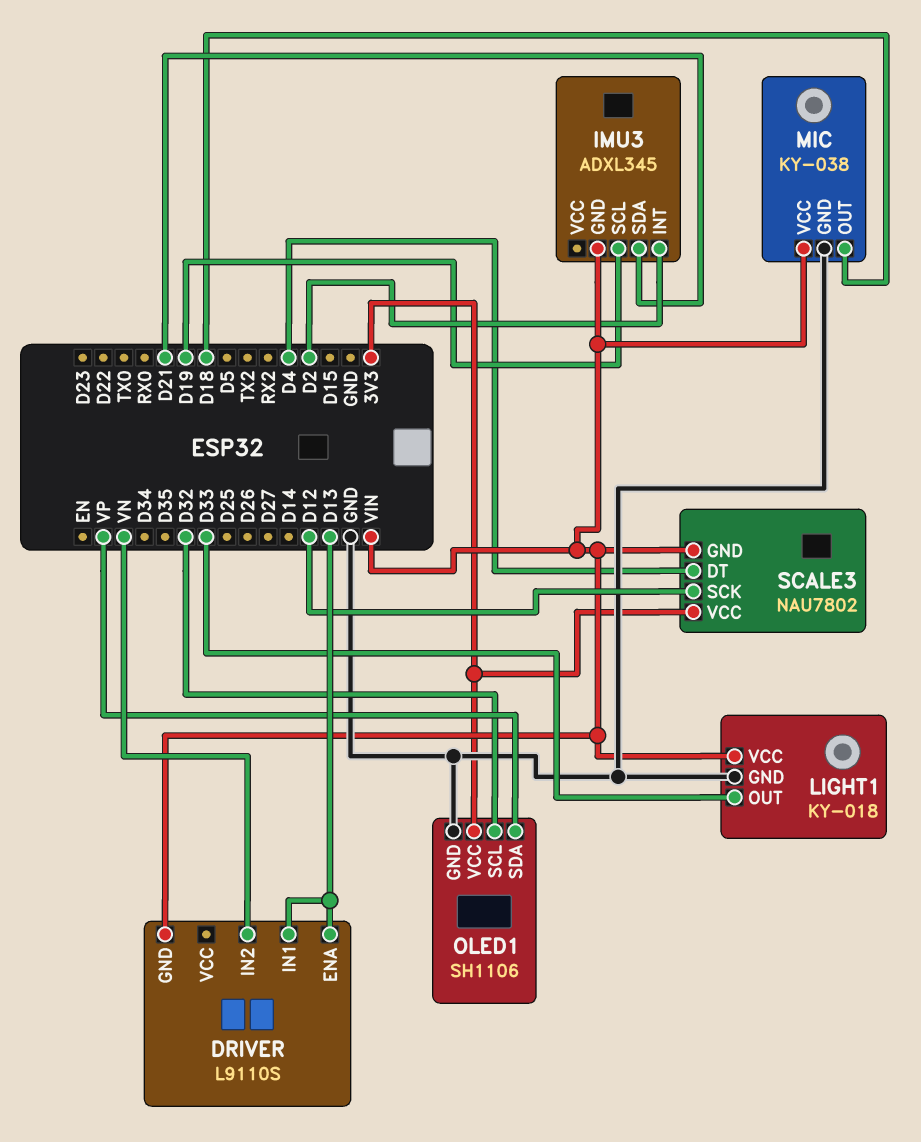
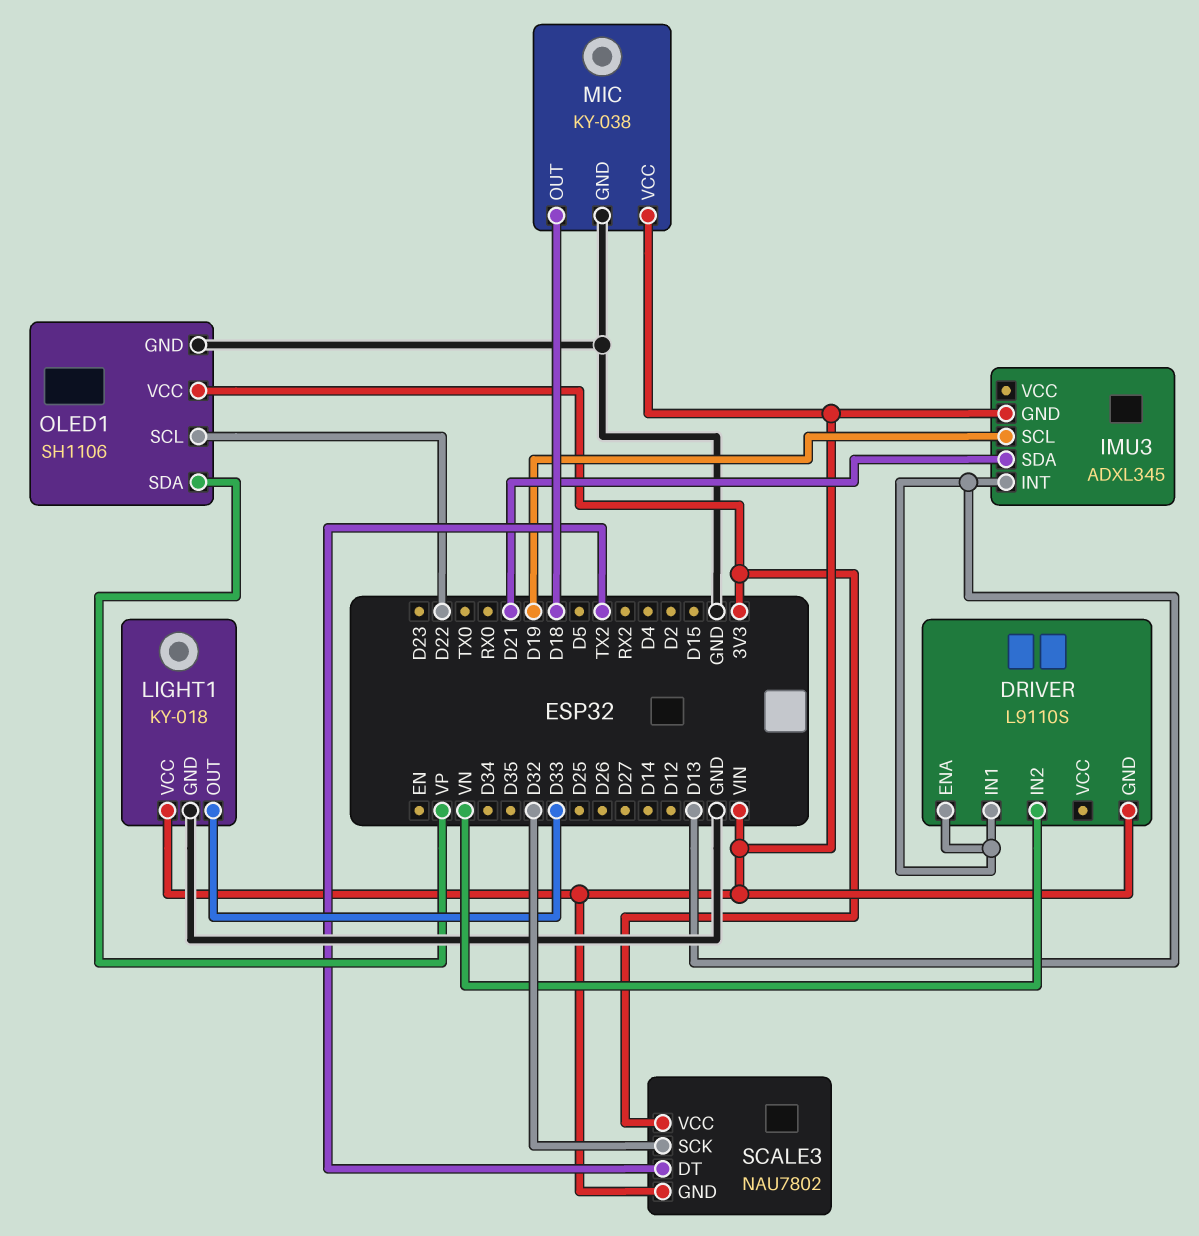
IMU3 pin INT: D2 -> D13
OLED1 pin SCL: D32 -> D22
SCALE3 pin DT: D4 -> TX2
SCALE3 pin SCK: D12 -> D32

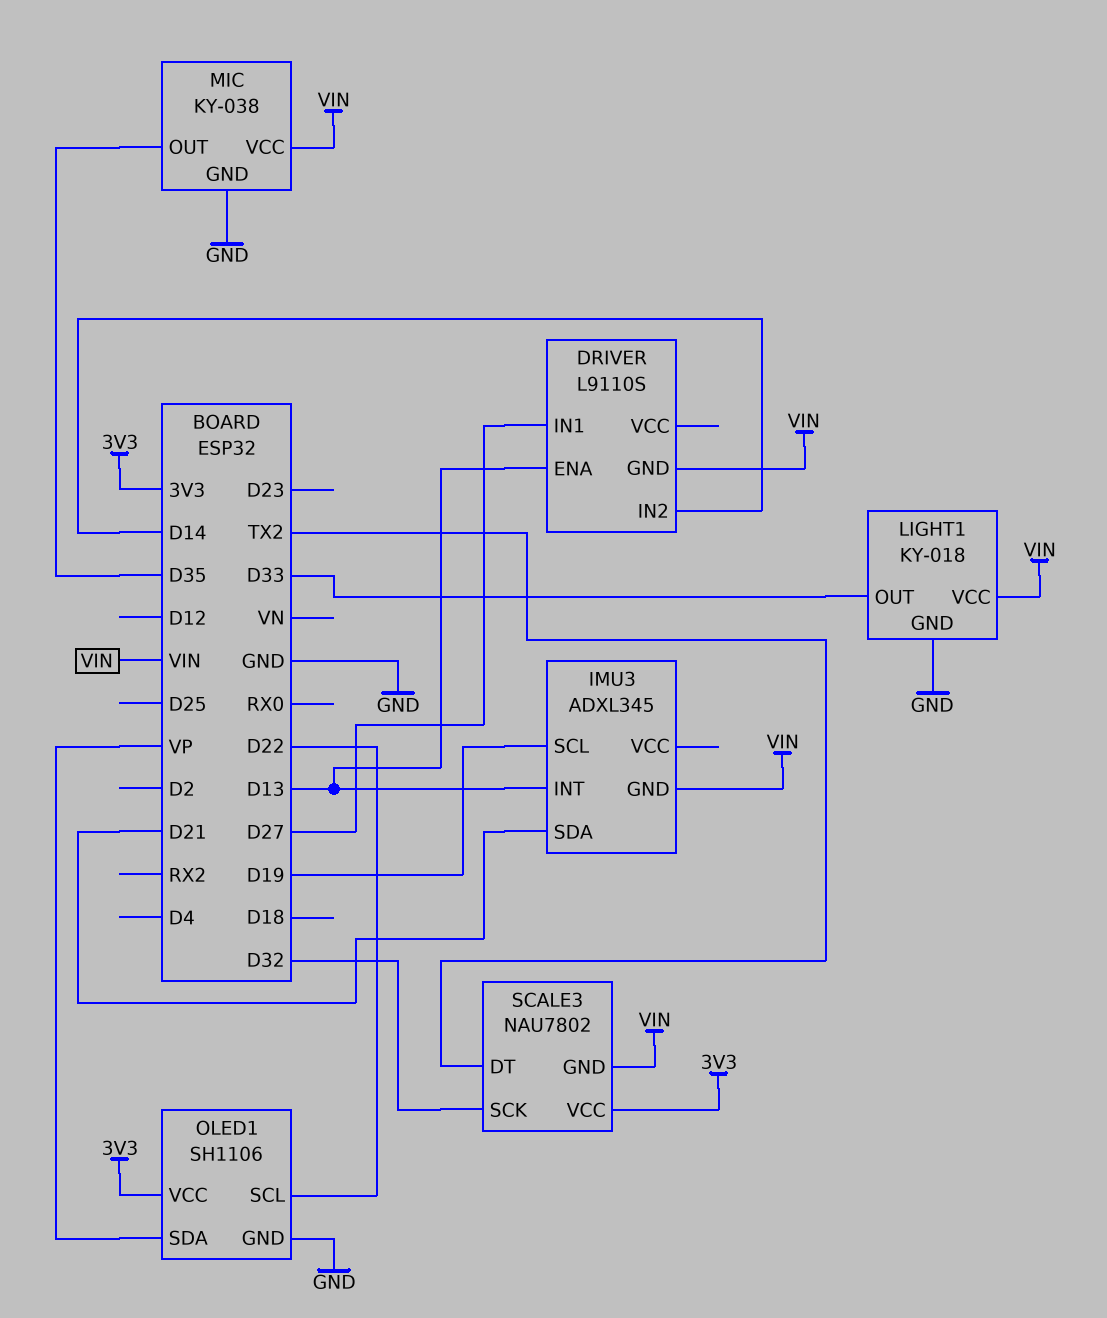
DRIVER pin IN1: D13 -> D27
DRIVER pin IN2: VN -> D14
MIC pin OUT: D18 -> D35

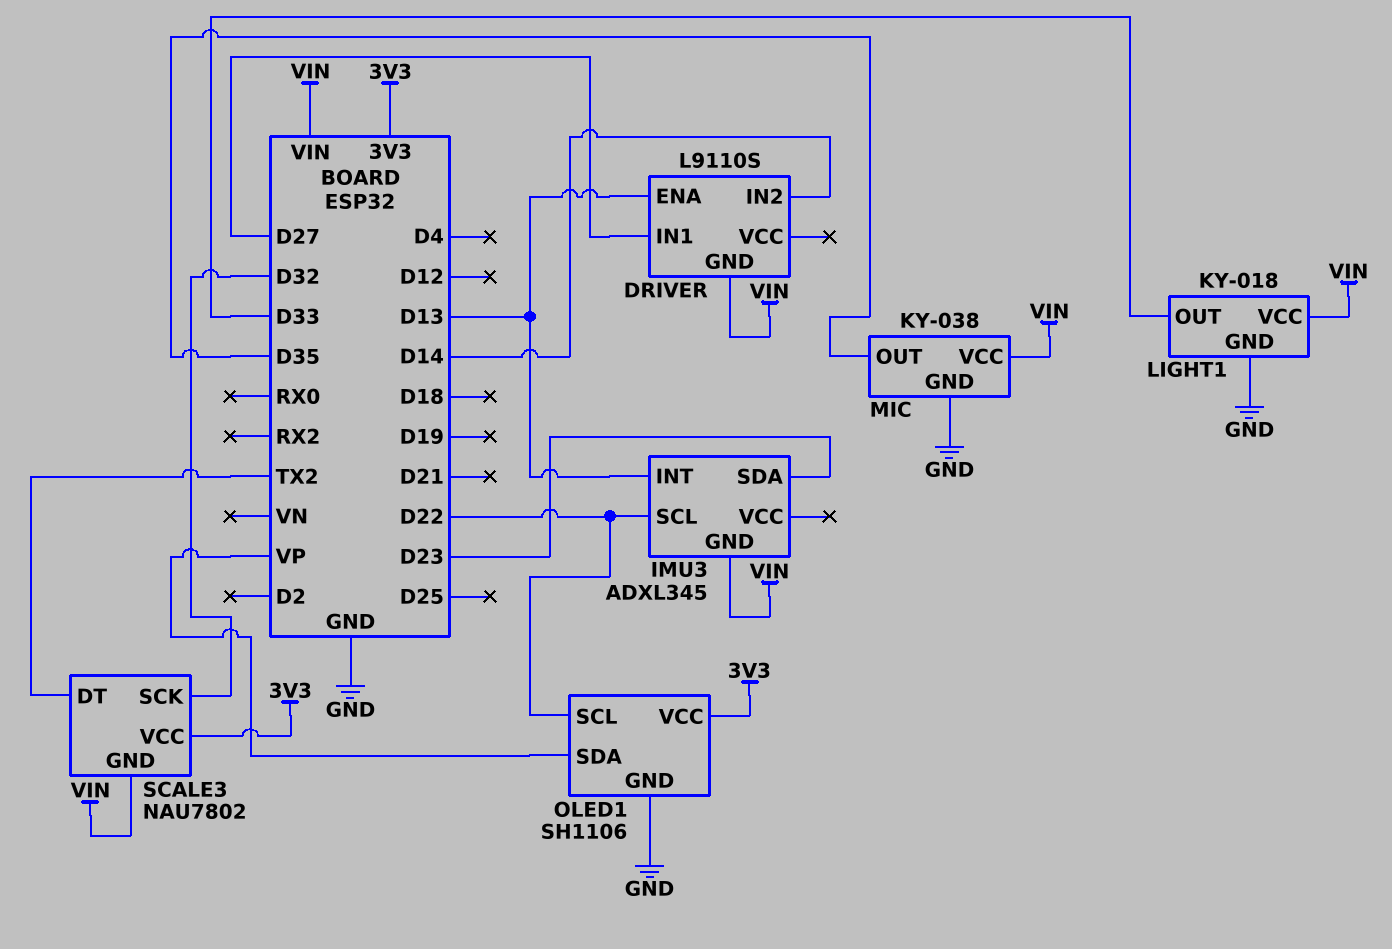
IMU3 pin SCL: D19 -> D22
IMU3 pin SDA: D21 -> D23

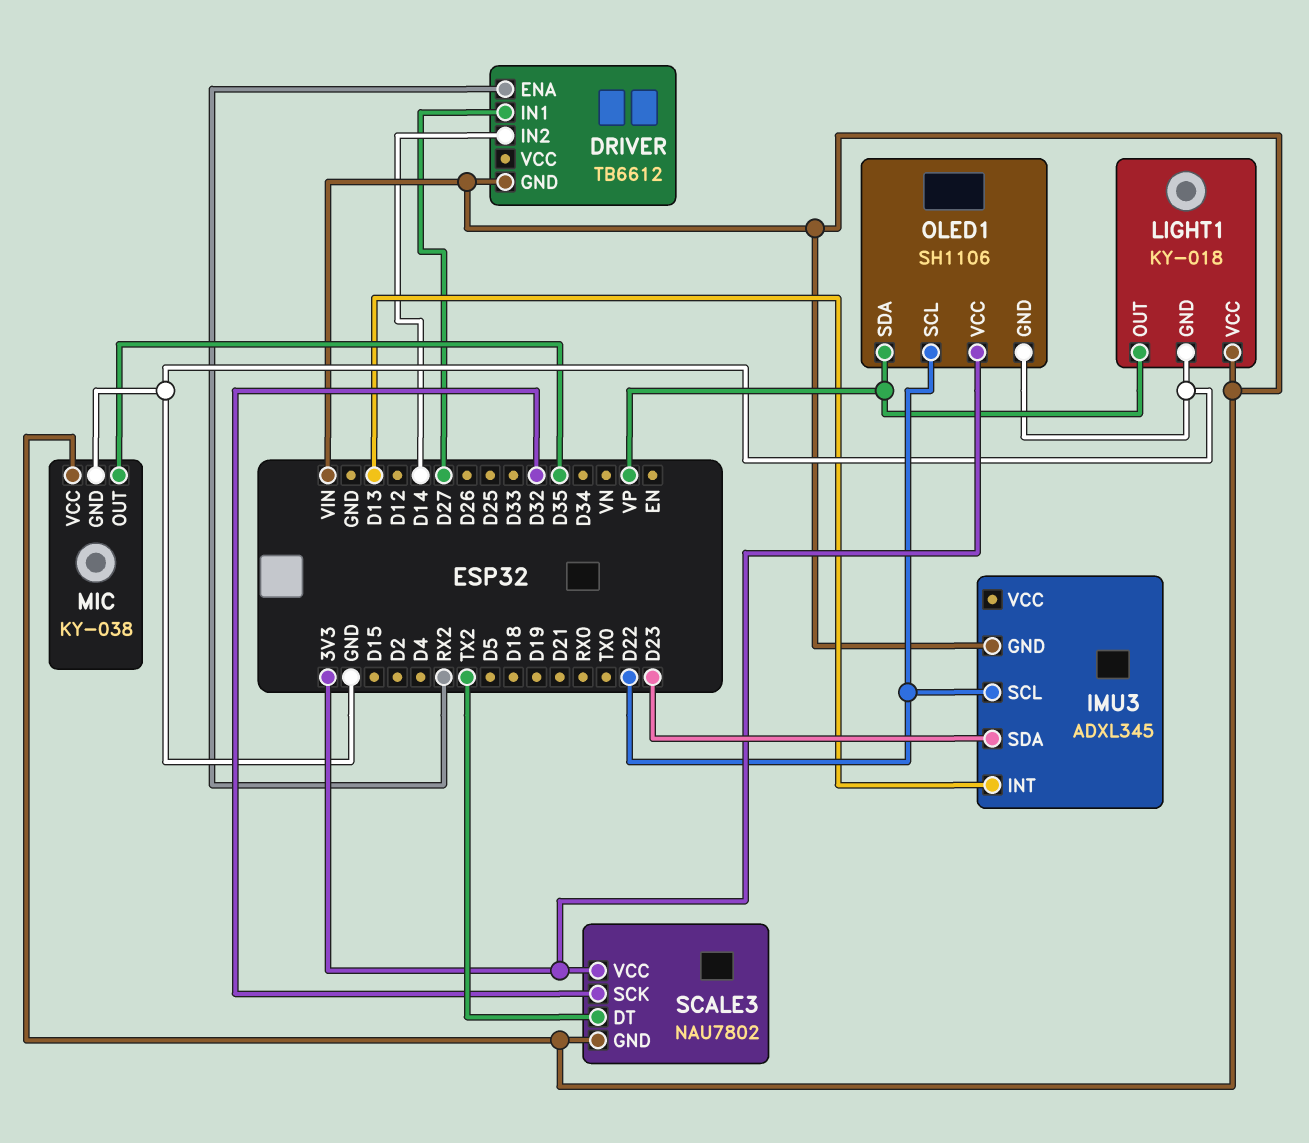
DRIVER: L9110S -> TB6612
DRIVER pin ENA: D13 -> RX2
LIGHT1 pin OUT: D33 -> VP

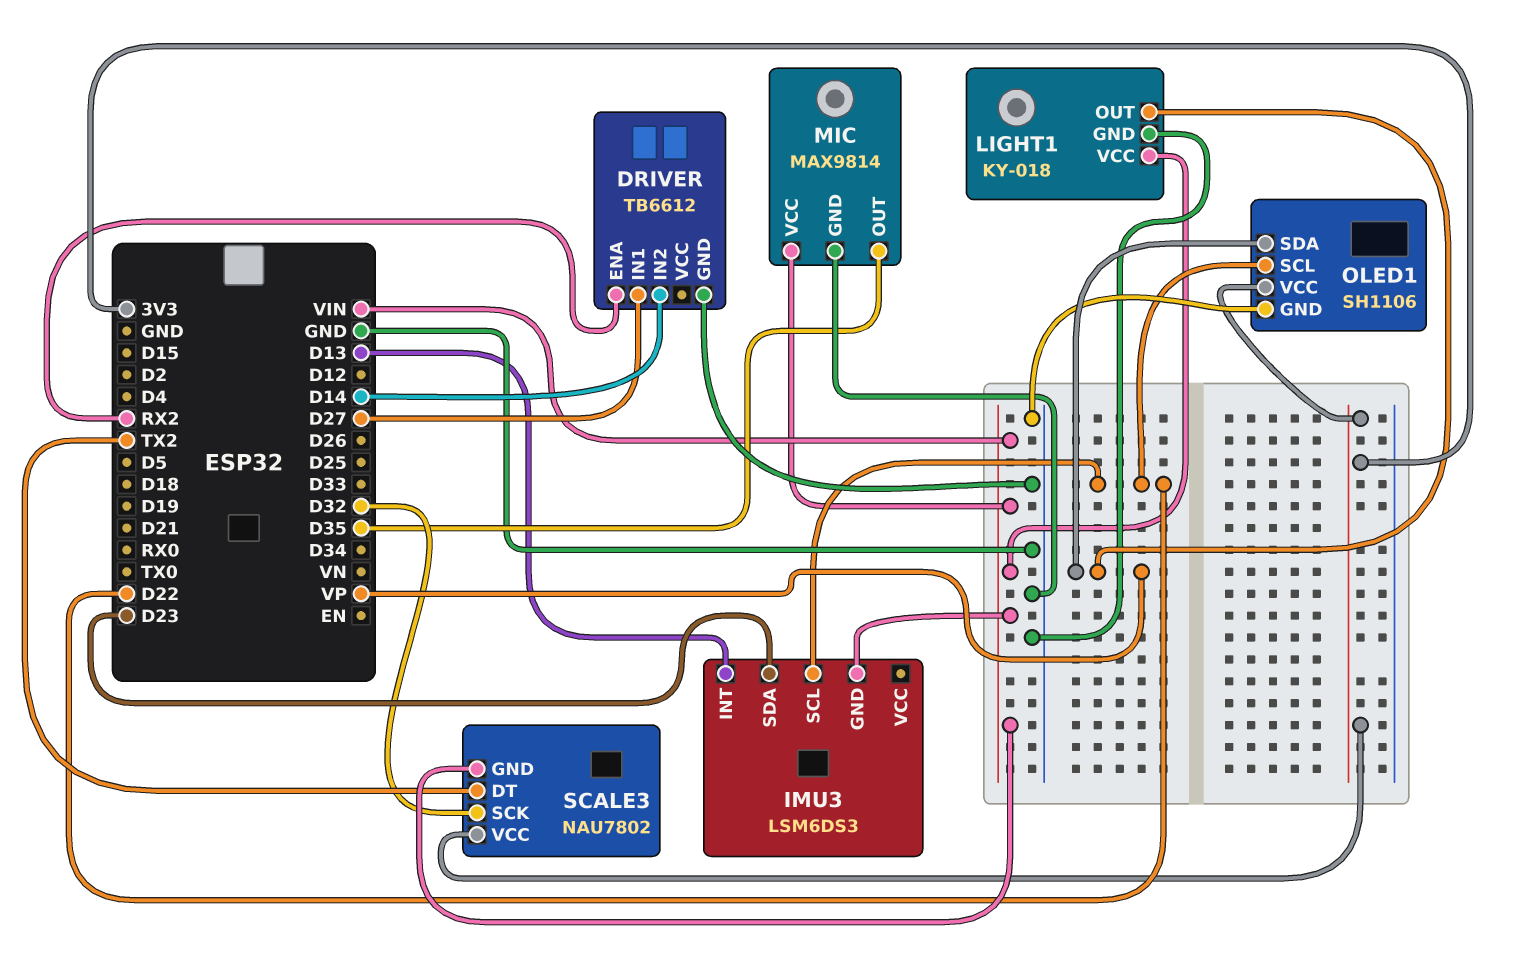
DRIVER pin GND: VIN -> GND
IMU3: ADXL345 -> LSM6DS3
MIC: KY-038 -> MAX9814

